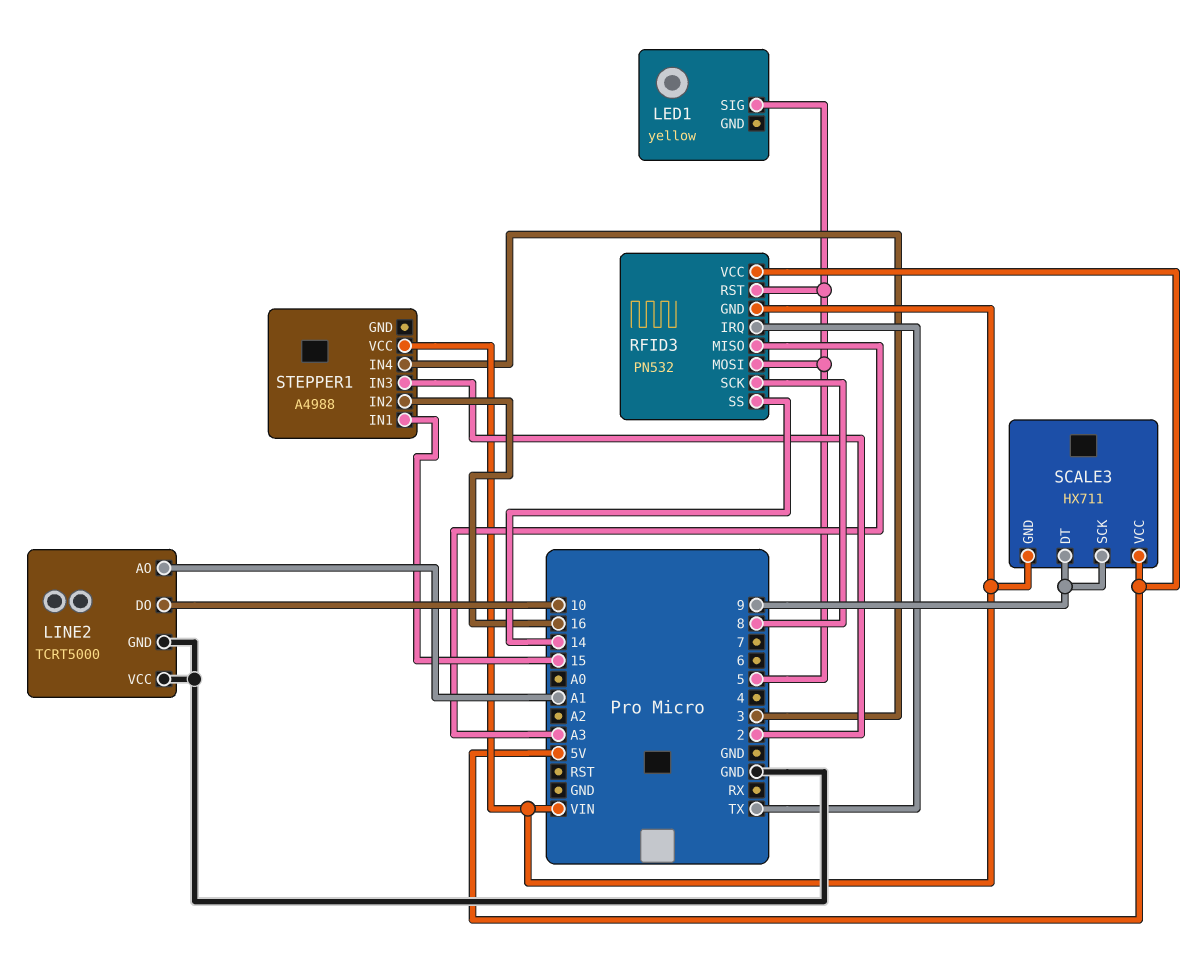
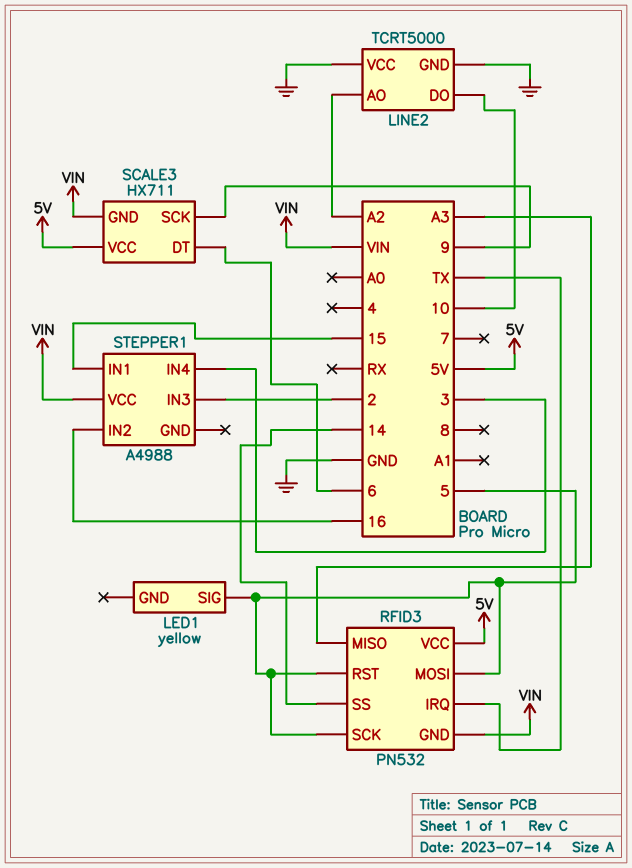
LINE2 pin AO: A1 -> A2
RFID3 pin SCK: 8 -> 5
SCALE3 pin DT: 9 -> 6

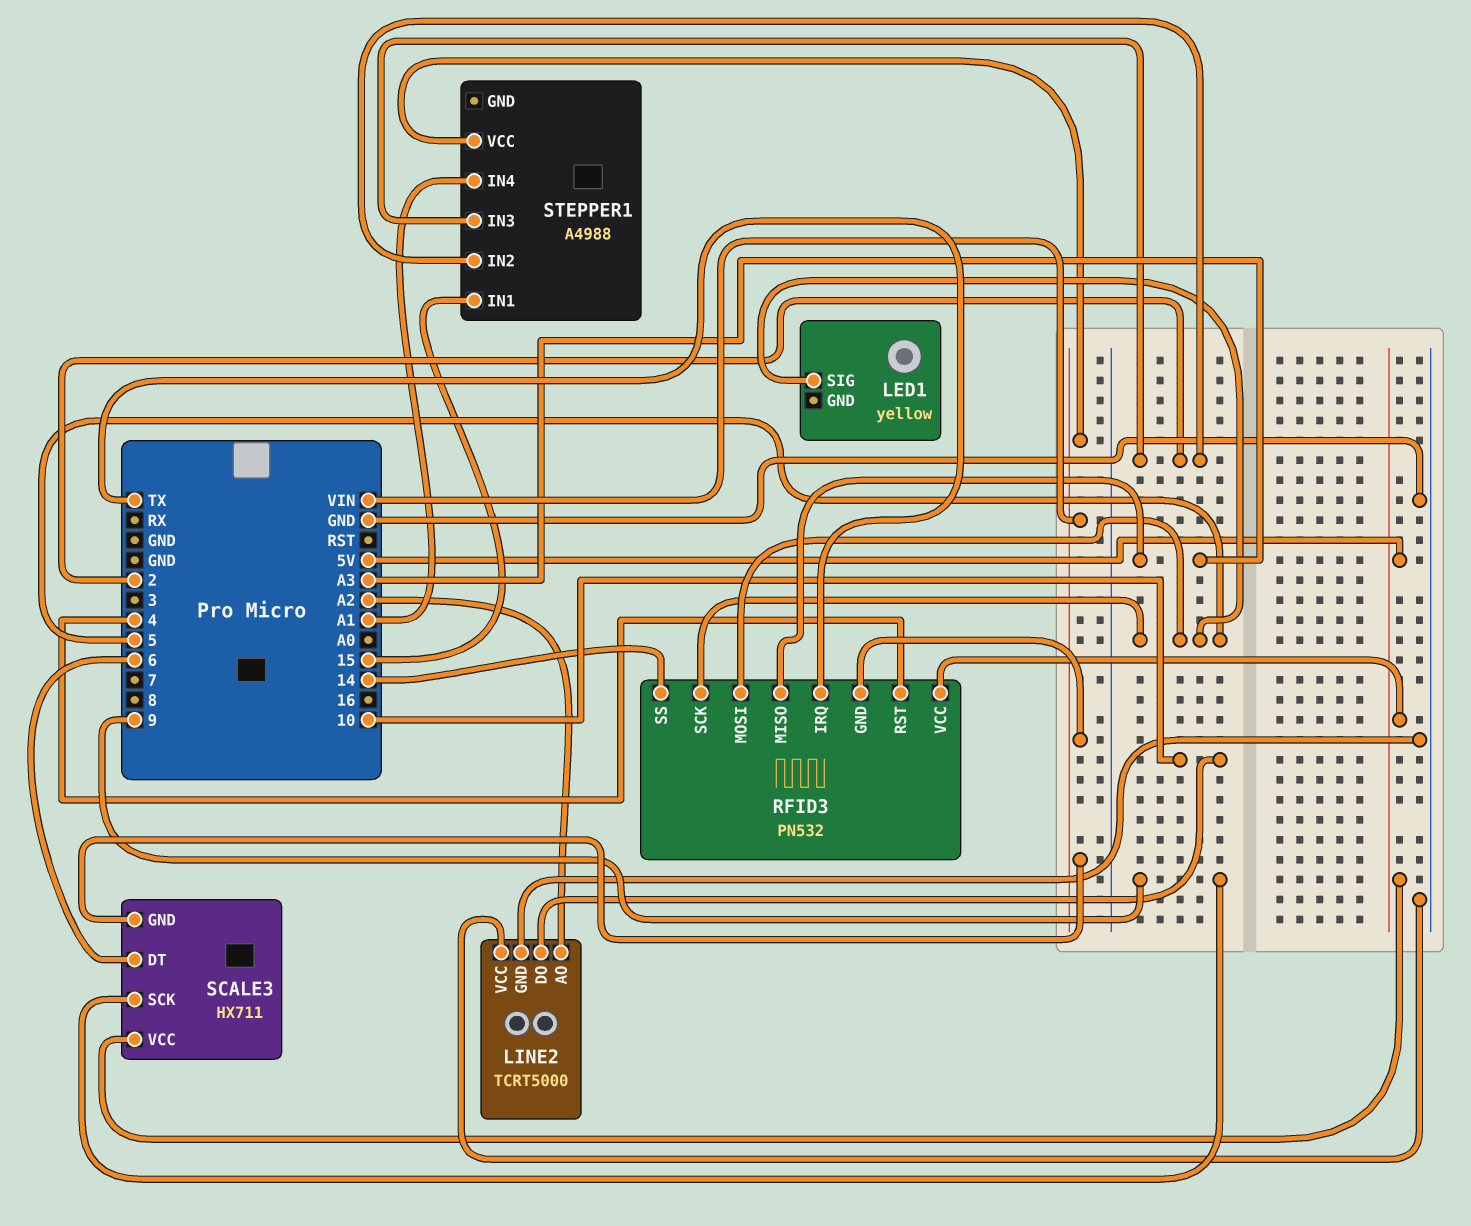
RFID3 pin RST: 5 -> 4
STEPPER1 pin IN2: 16 -> 2
STEPPER1 pin IN4: 3 -> A1

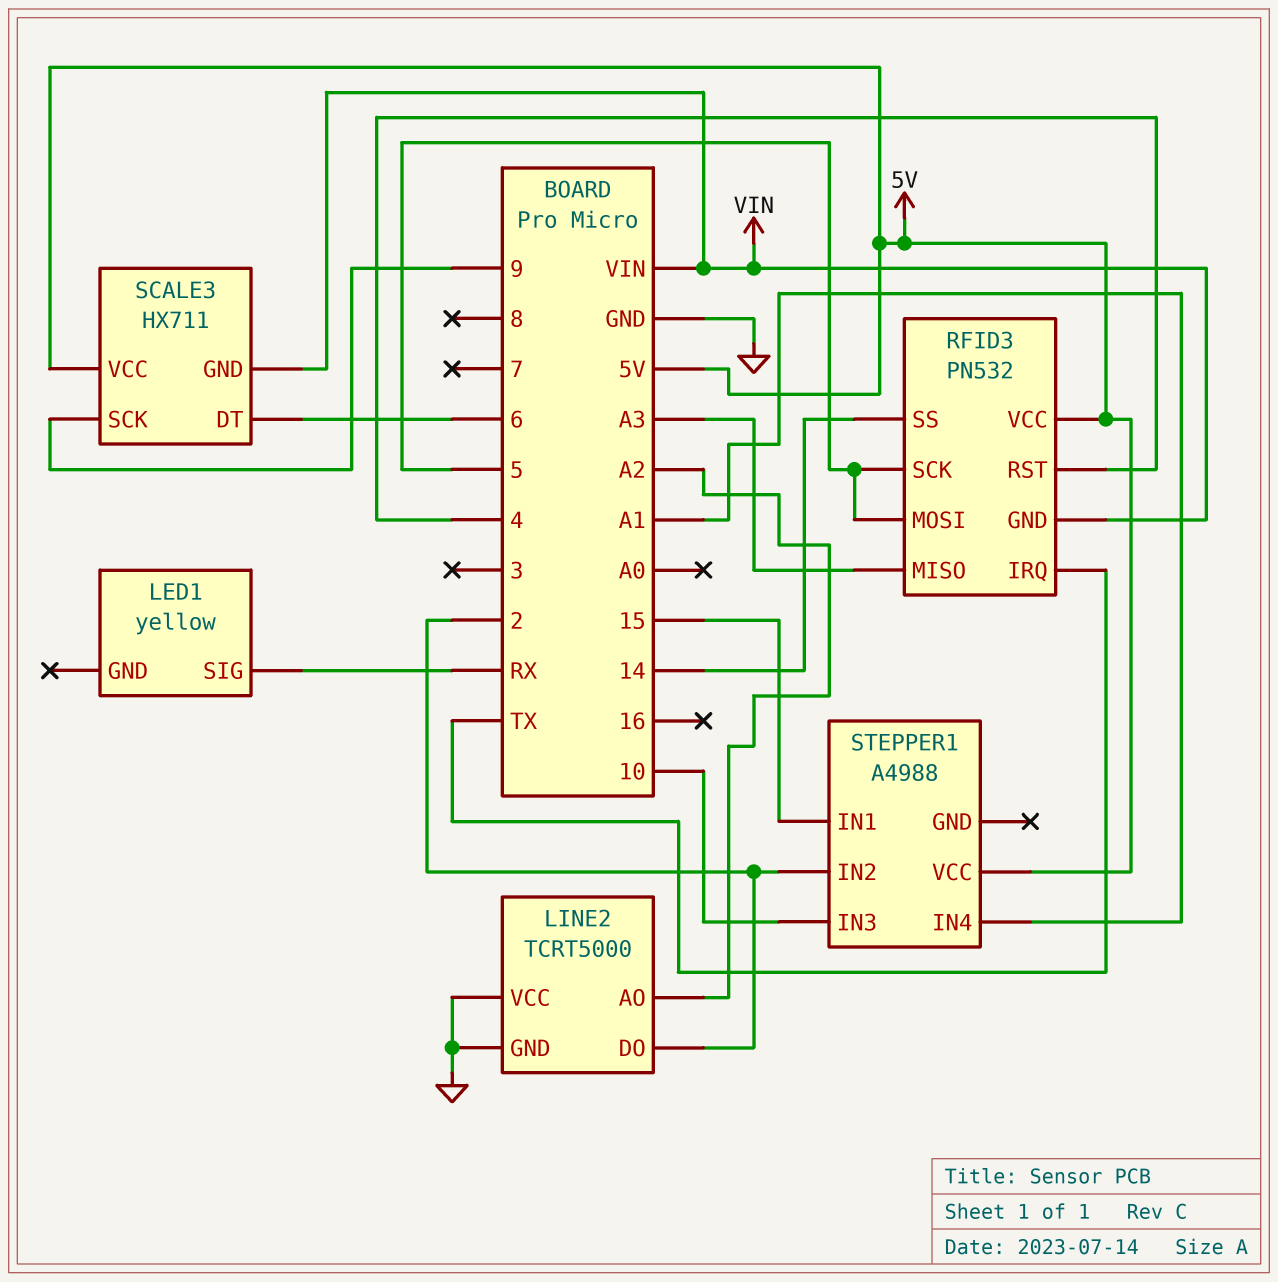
LED1 pin SIG: 5 -> RX
LINE2 pin DO: 10 -> 2
STEPPER1 pin IN3: 2 -> 10
STEPPER1 pin VCC: VIN -> 5V

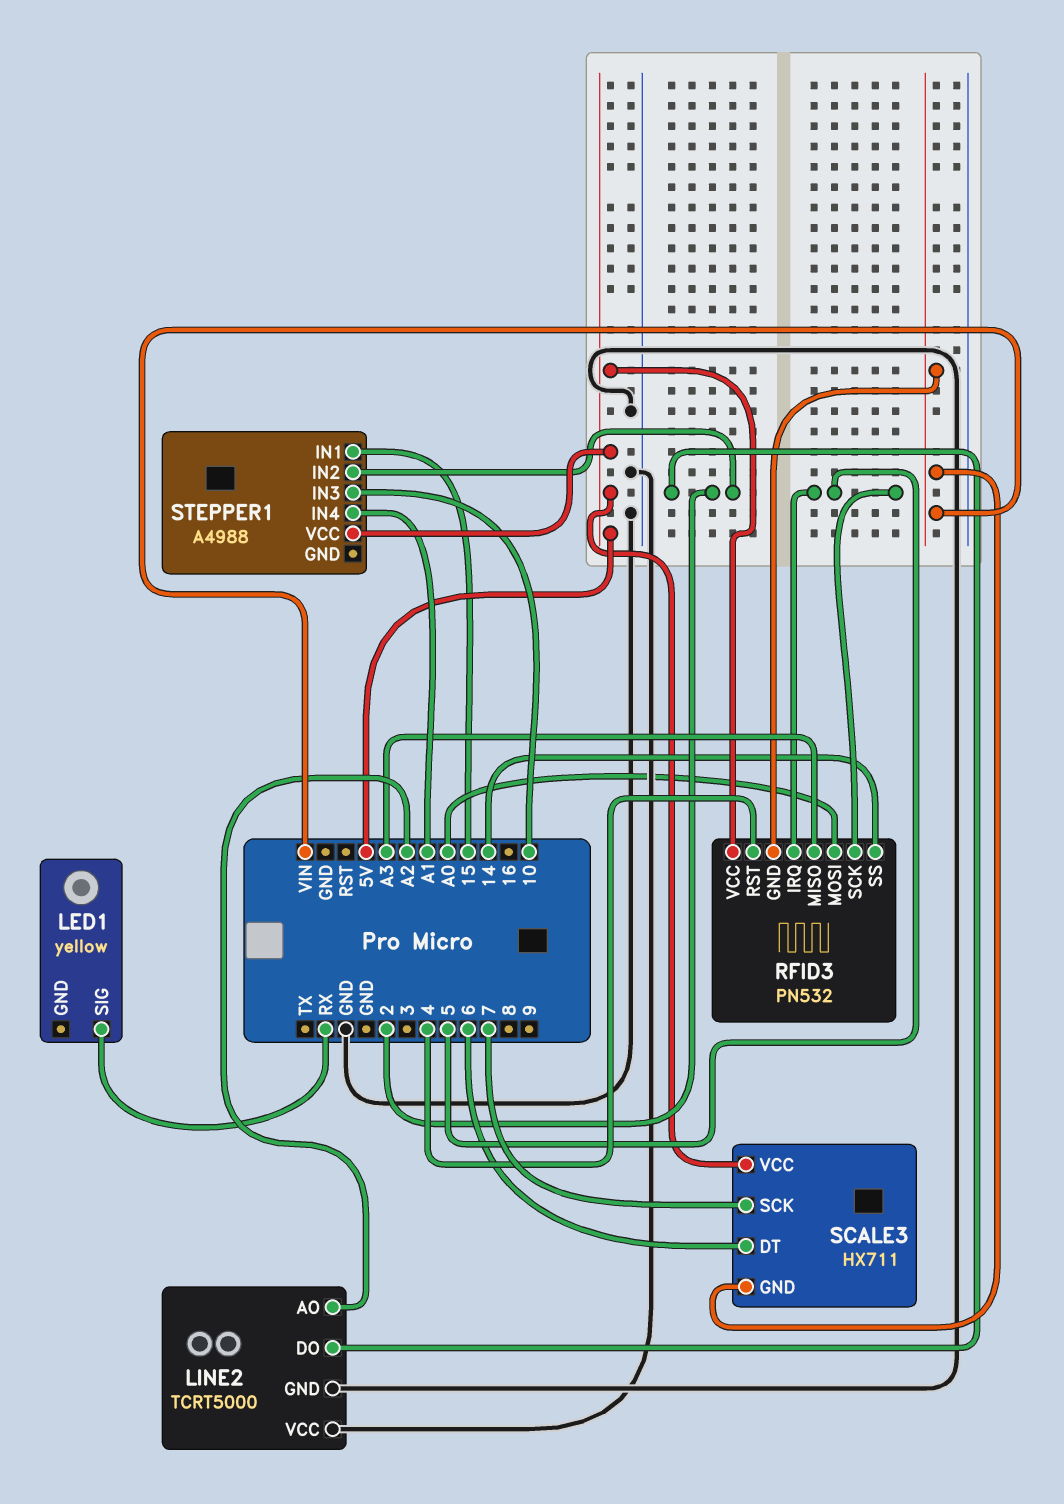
RFID3 pin IRQ: TX -> 5
RFID3 pin MOSI: 5 -> A0
SCALE3 pin SCK: 9 -> 7

